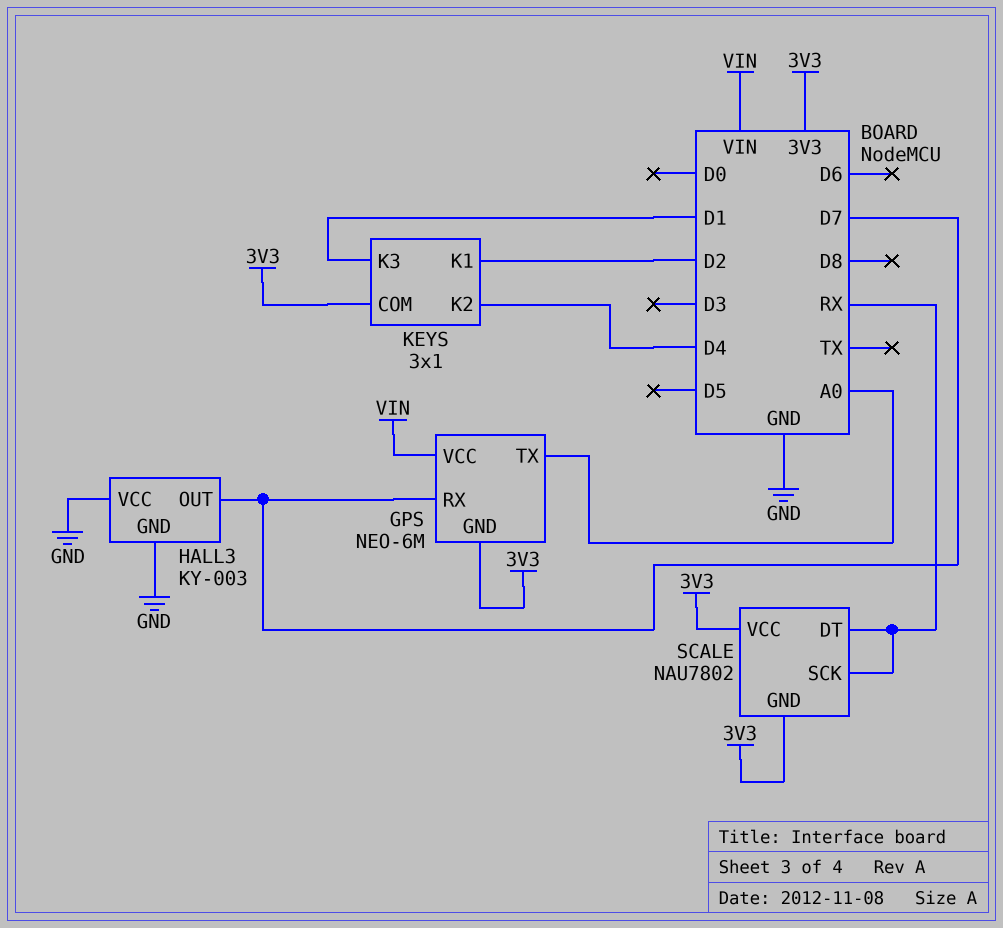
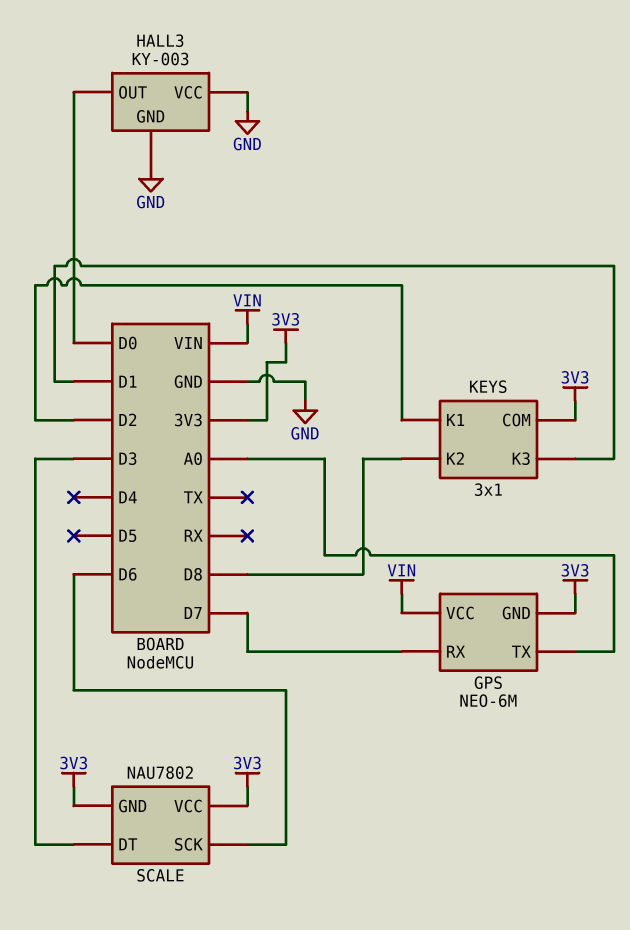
HALL3 pin OUT: D7 -> D0
KEYS pin K2: D4 -> D8
SCALE pin DT: RX -> D3
SCALE pin SCK: RX -> D6

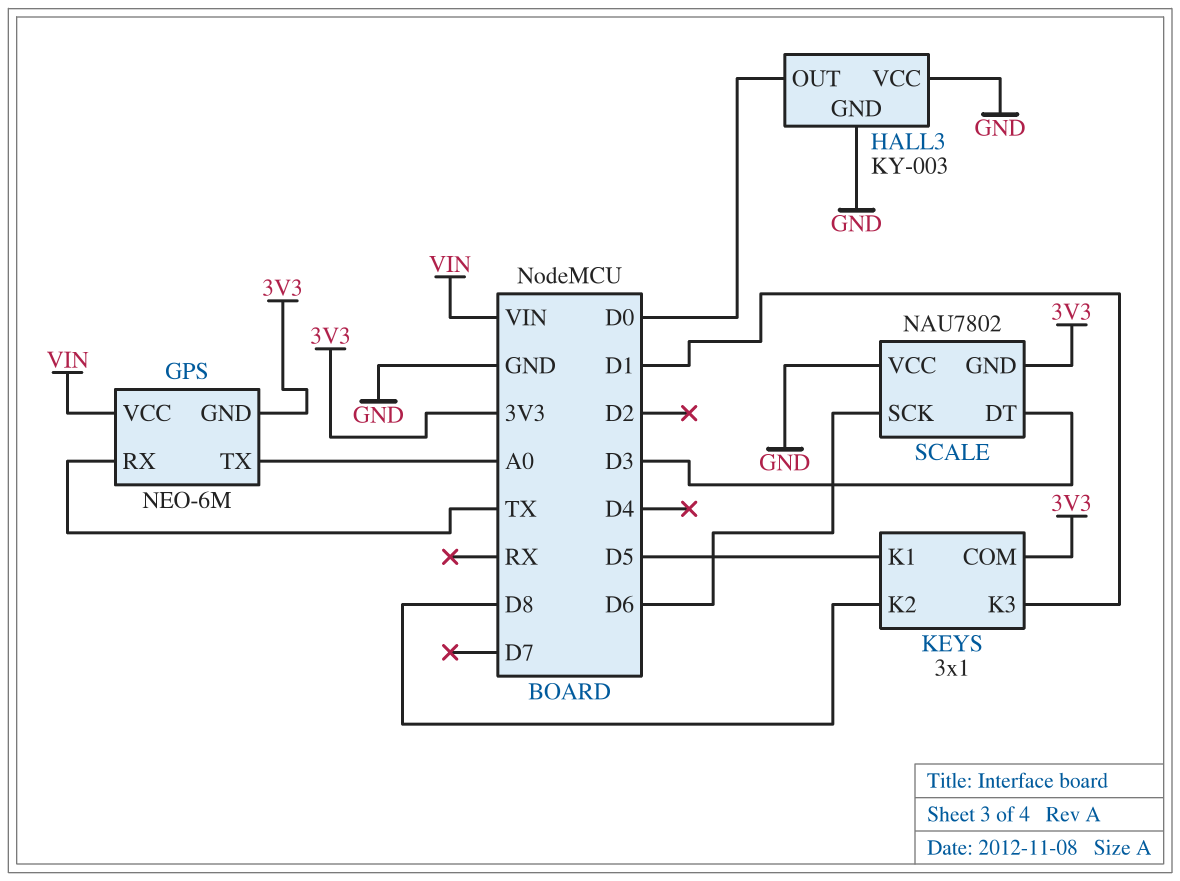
GPS pin RX: D7 -> TX
KEYS pin K1: D2 -> D5
SCALE pin VCC: 3V3 -> GND

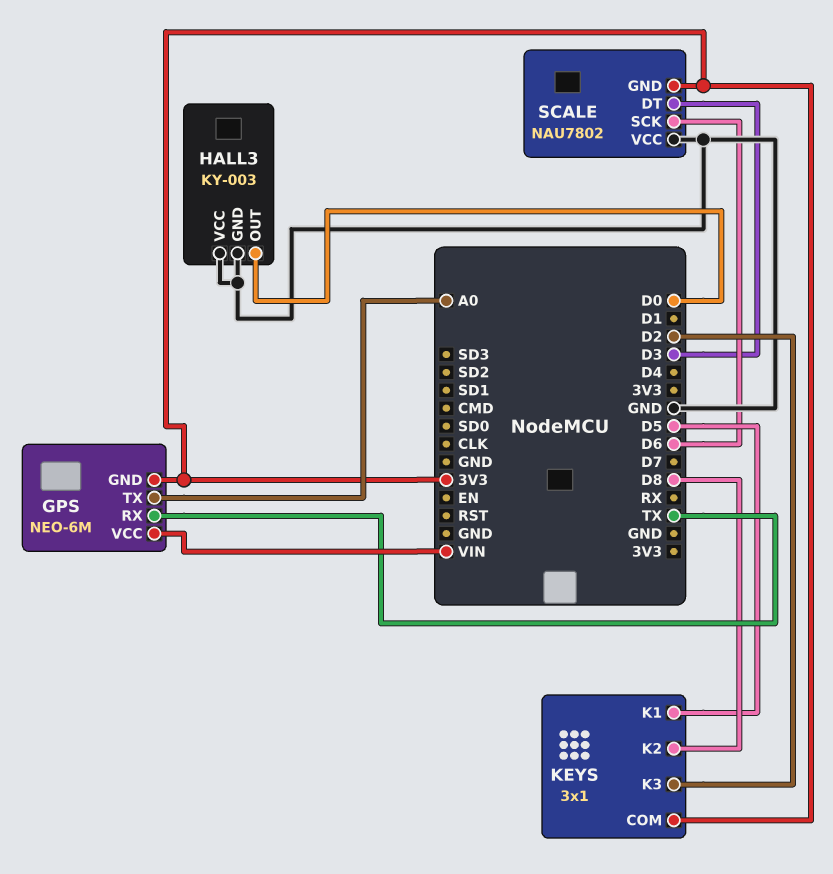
KEYS pin K3: D1 -> D2

